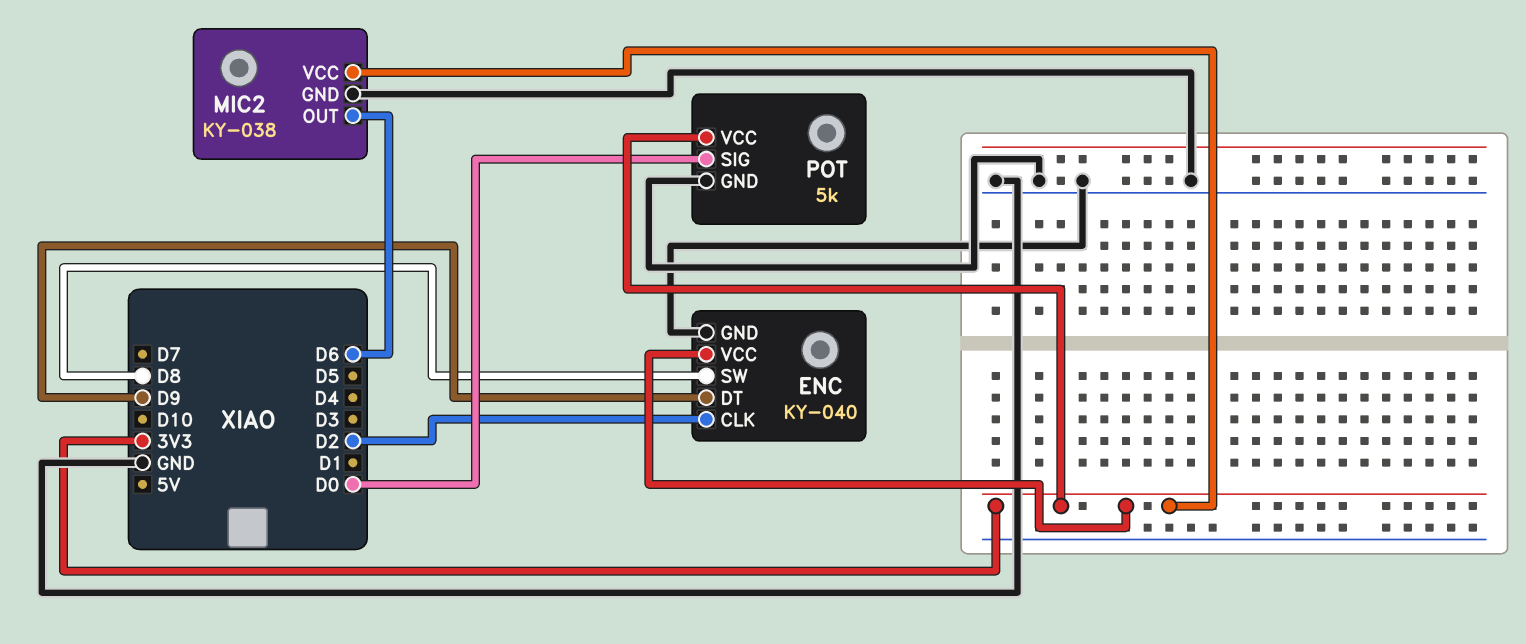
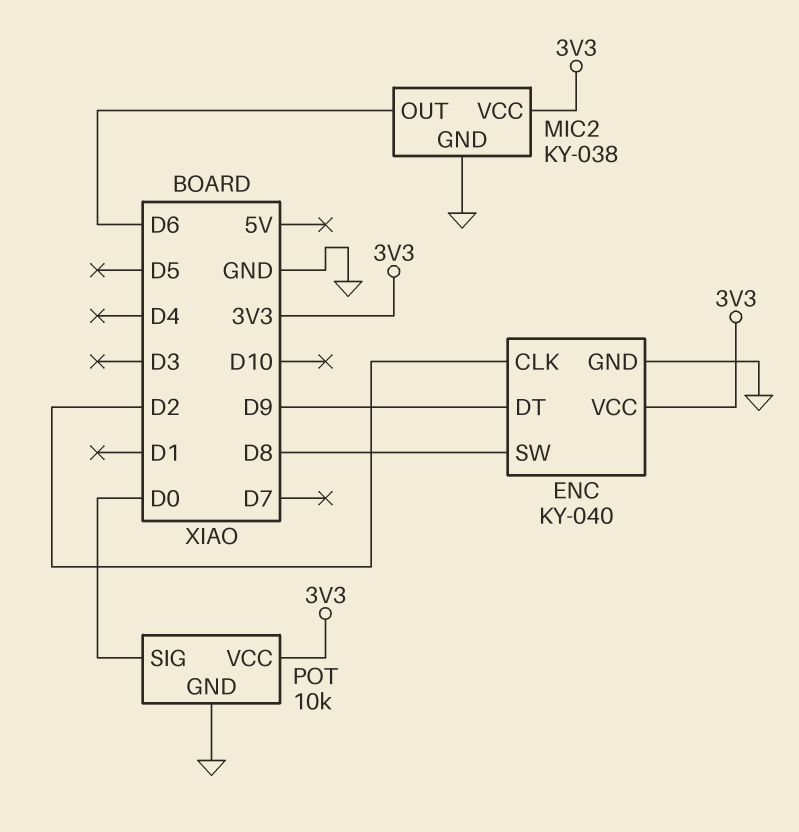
POT: 5k -> 10k

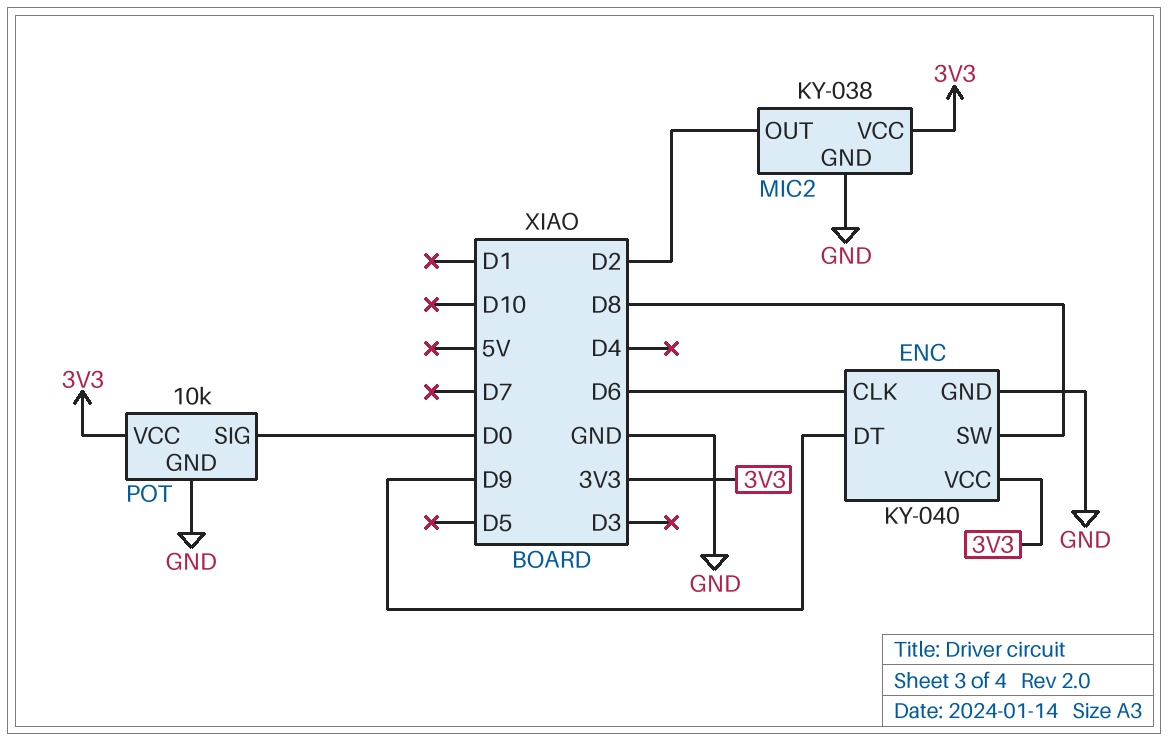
ENC pin CLK: D2 -> D6
MIC2 pin OUT: D6 -> D2

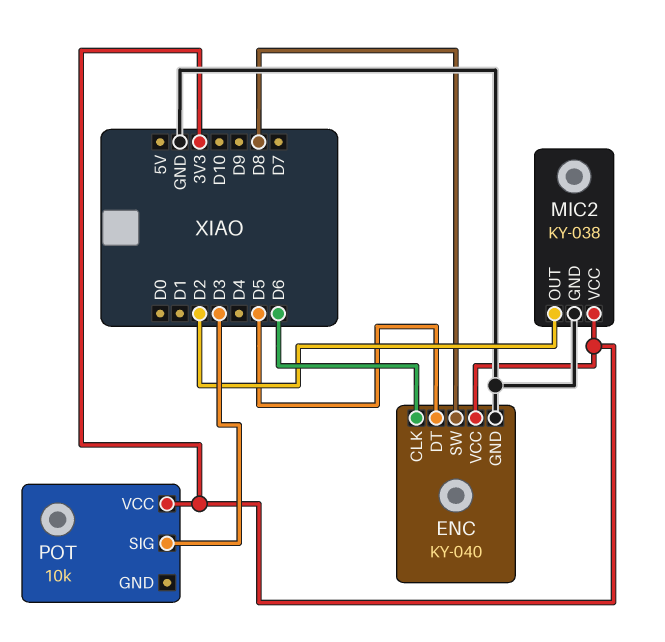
ENC pin DT: D9 -> D5
POT pin GND: GND -> none
POT pin SIG: D0 -> D3

